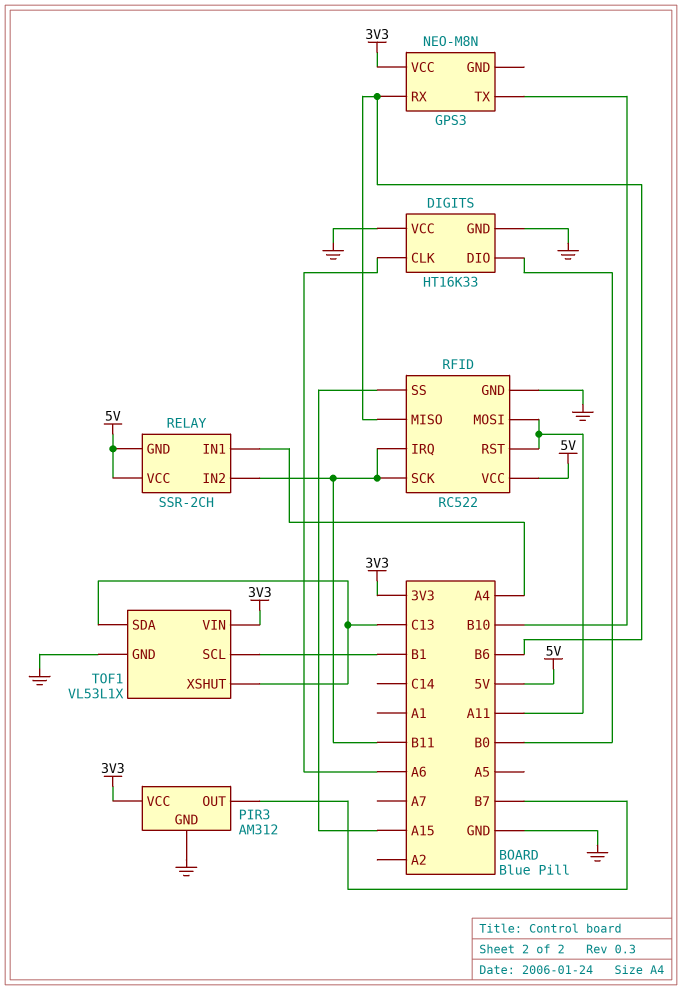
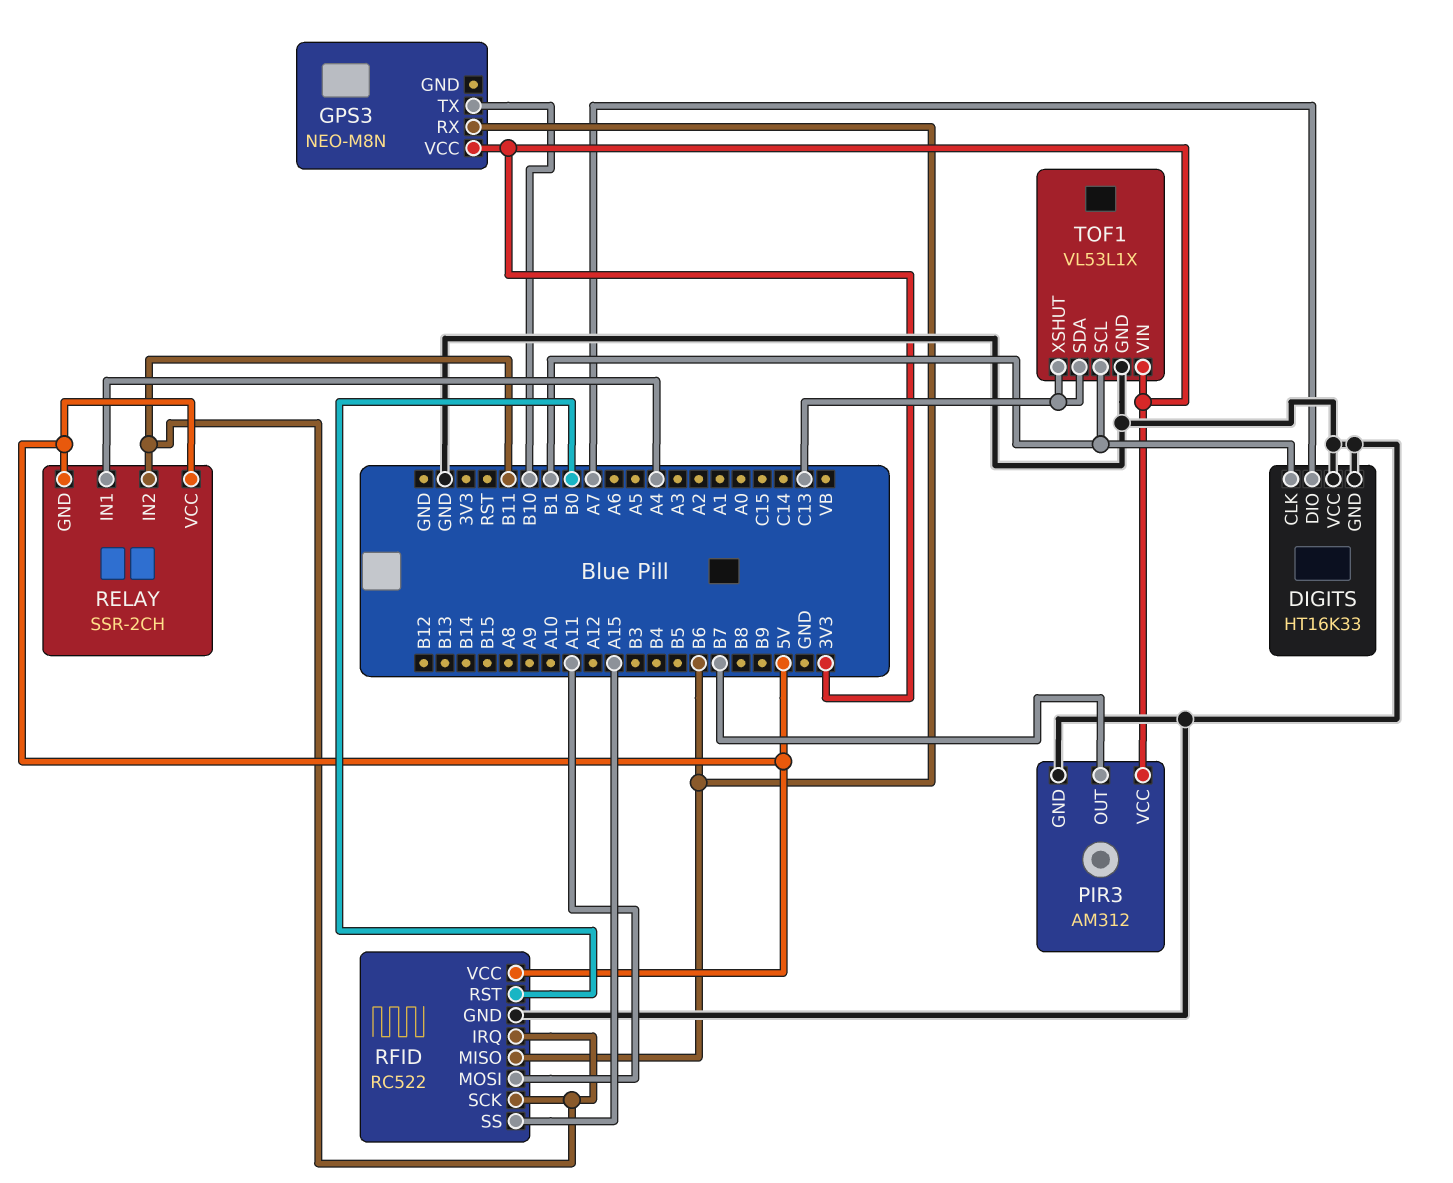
DIGITS pin CLK: A6 -> B1
DIGITS pin DIO: B0 -> A7
RFID pin RST: A11 -> B0

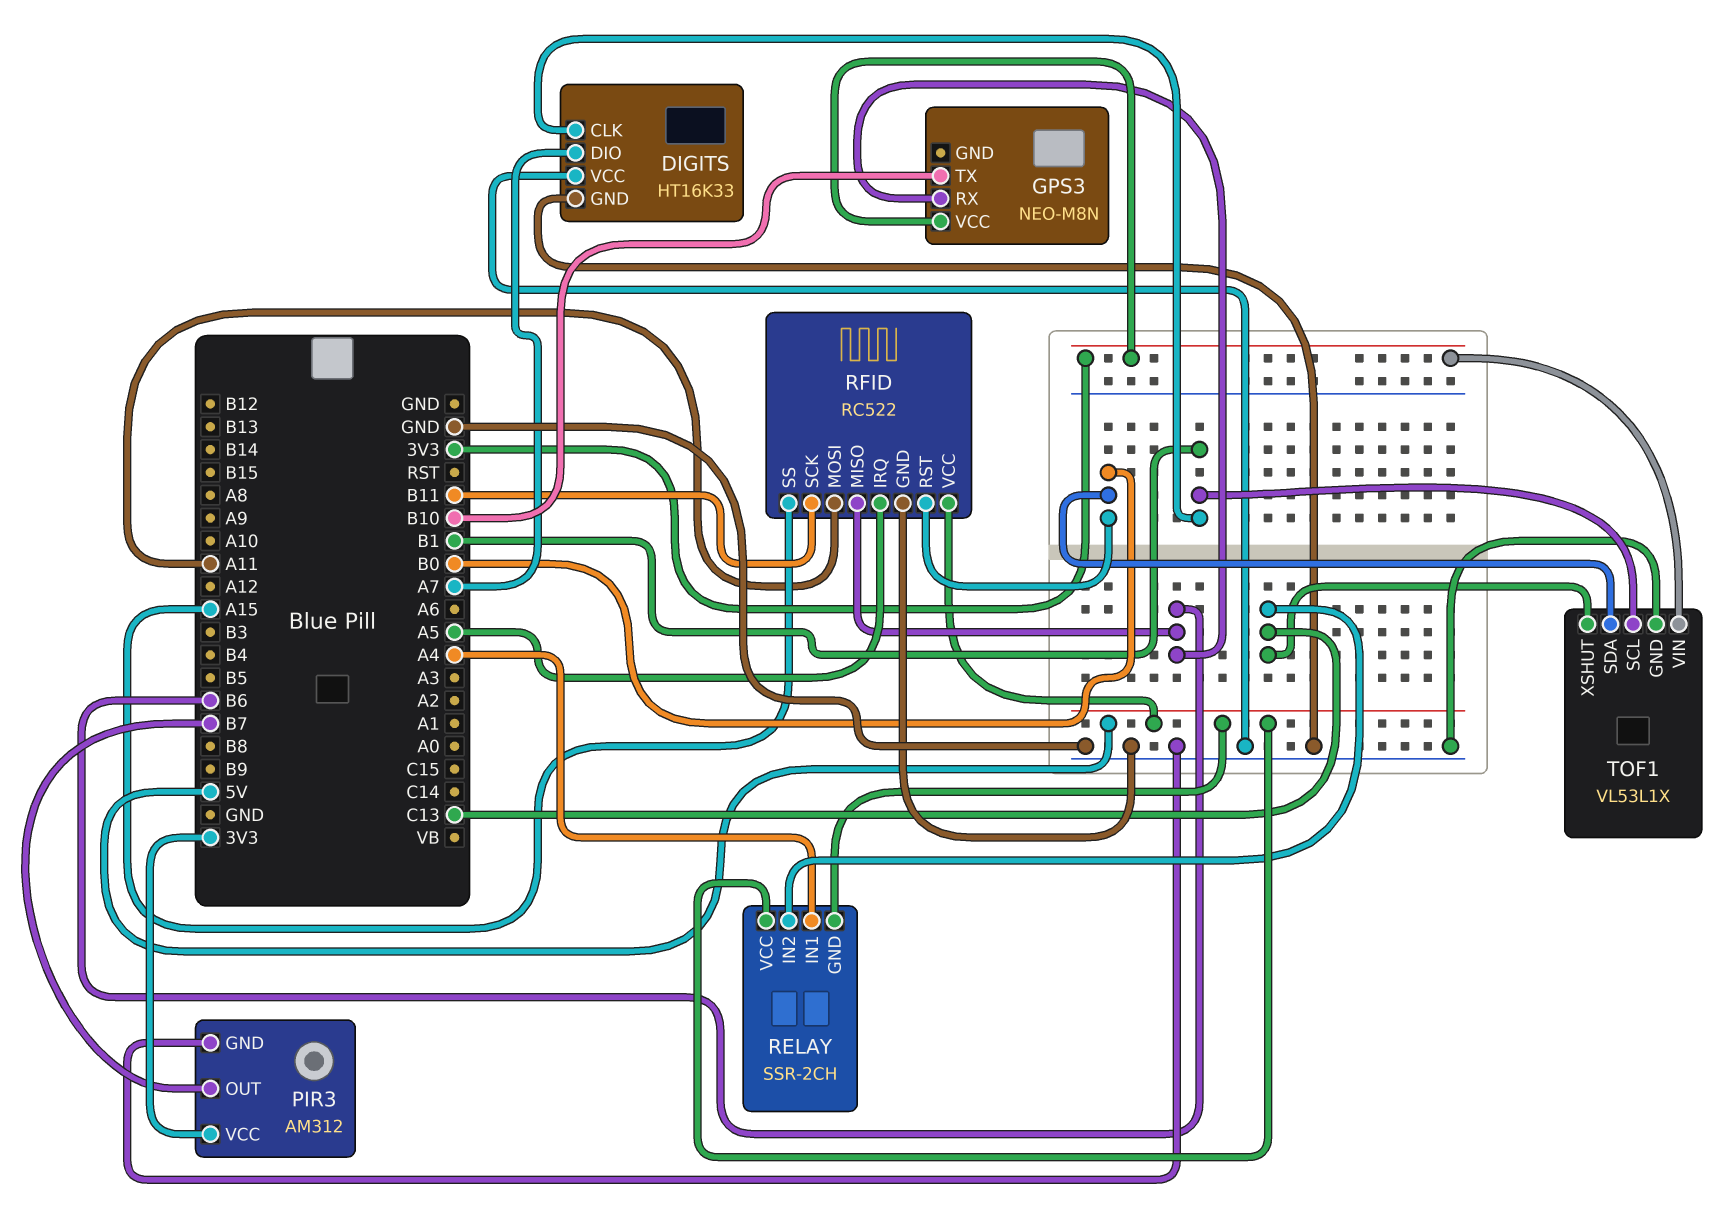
RELAY pin IN2: B11 -> C13
RFID pin IRQ: B11 -> A5
TOF1 pin SDA: C13 -> B0

